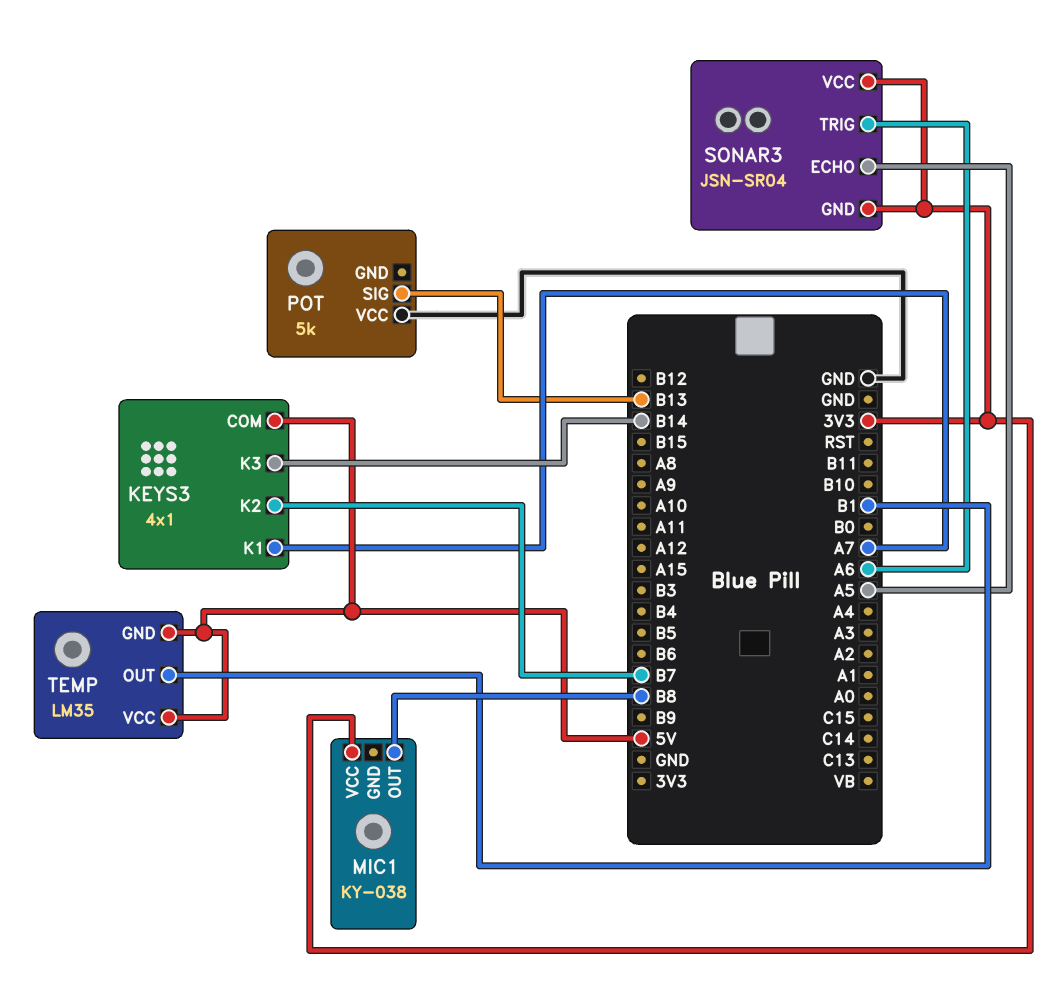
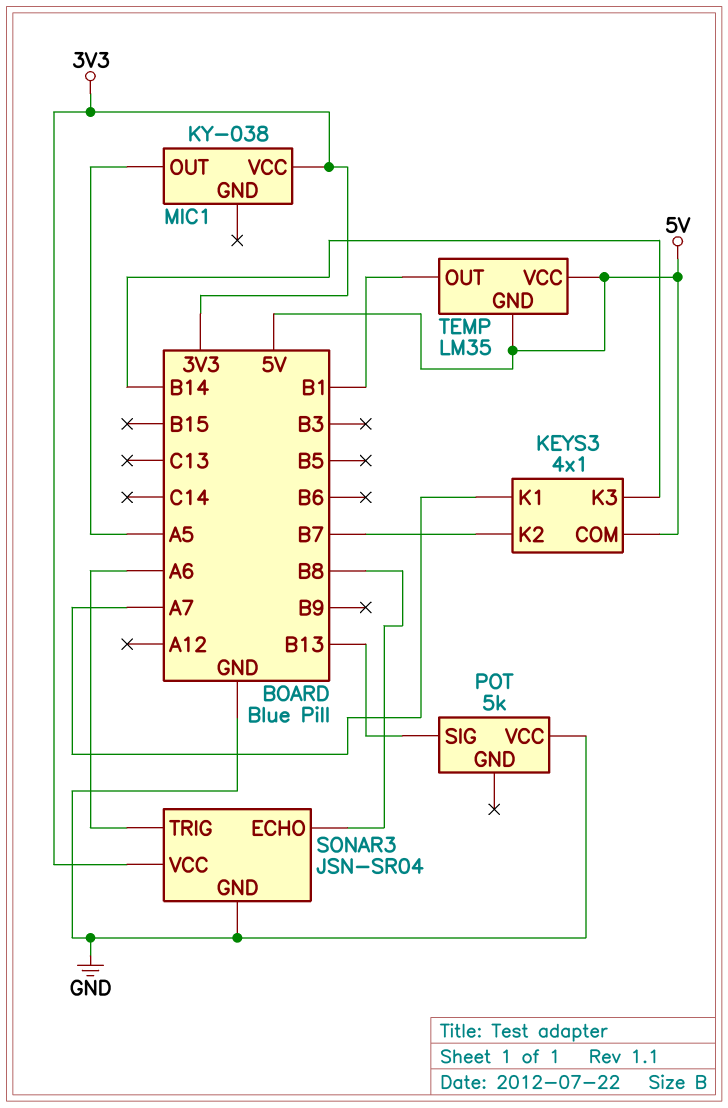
MIC1 pin OUT: B8 -> A5
SONAR3 pin ECHO: A5 -> B8
SONAR3 pin GND: 3V3 -> GND

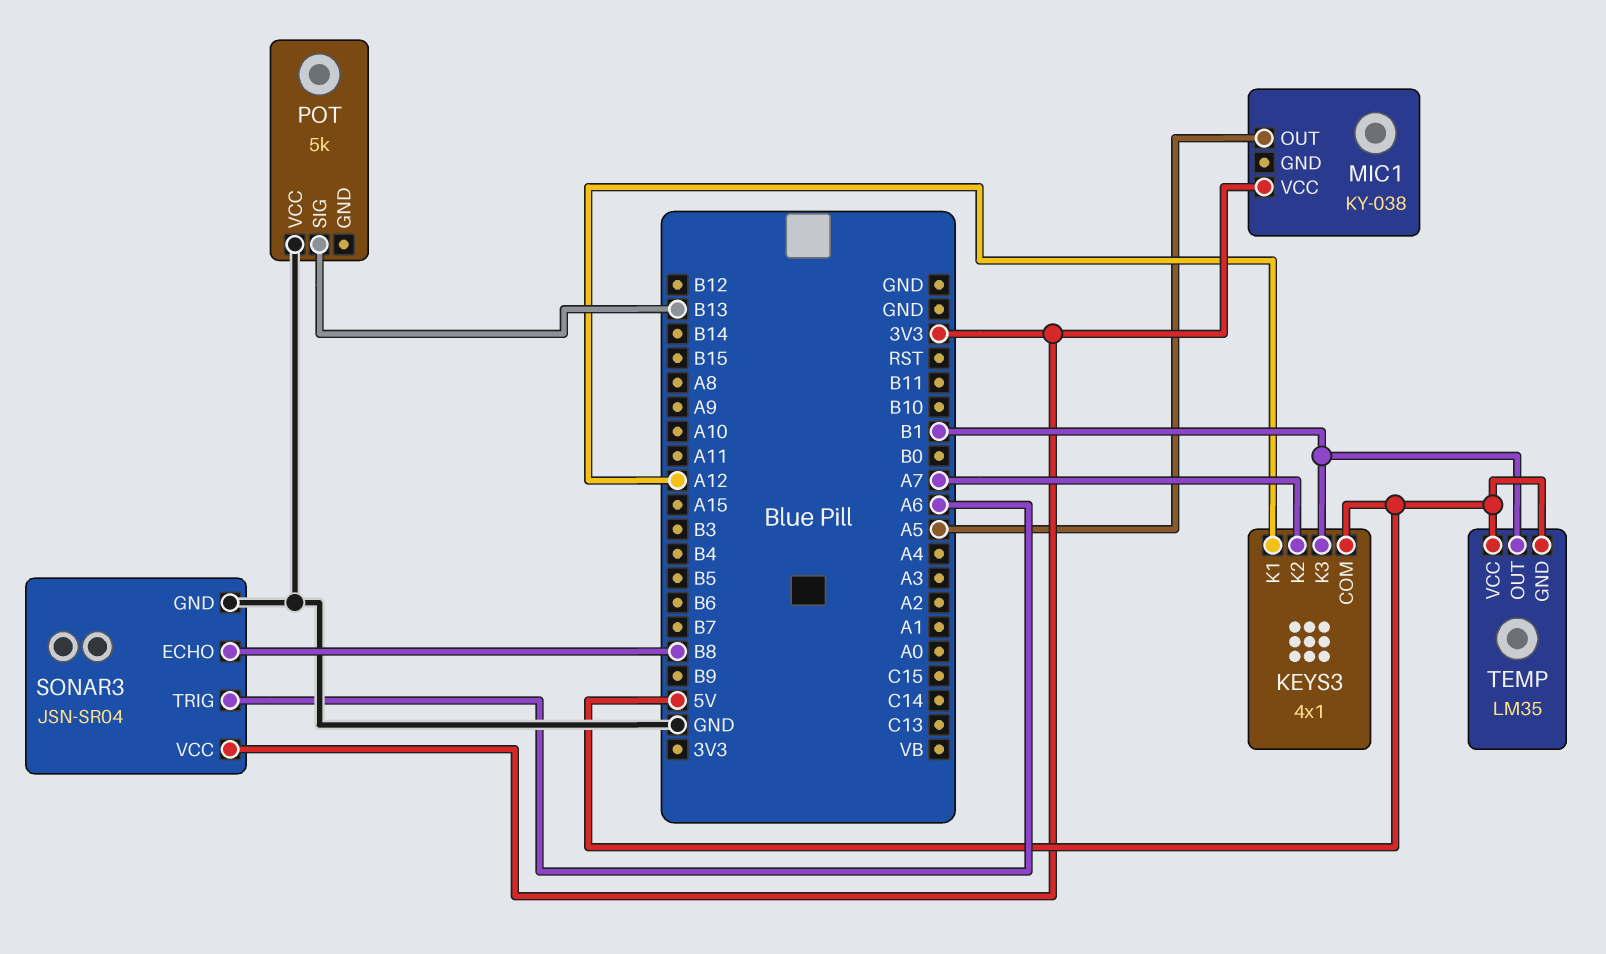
KEYS3 pin K1: A7 -> A12
KEYS3 pin K2: B7 -> A7
KEYS3 pin K3: B14 -> B1

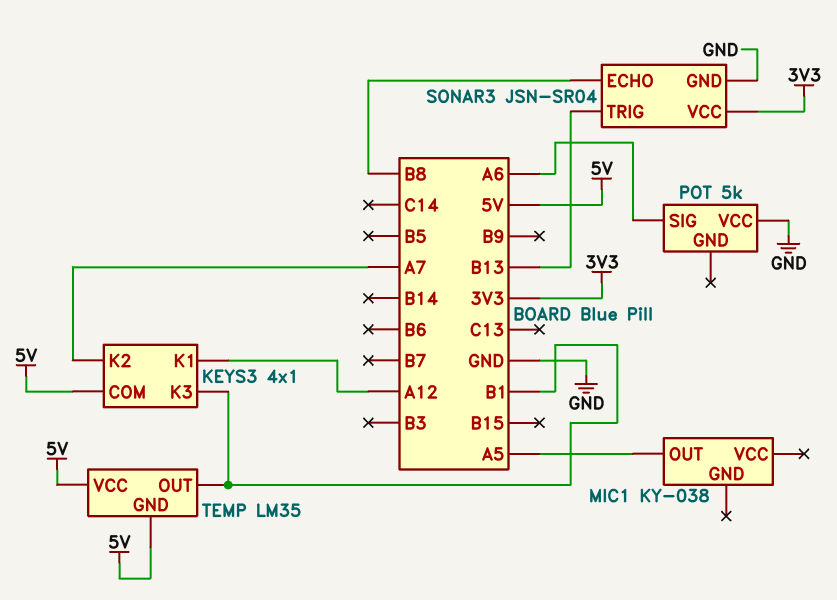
MIC1 pin VCC: 3V3 -> none
POT pin SIG: B13 -> A6
SONAR3 pin TRIG: A6 -> B13

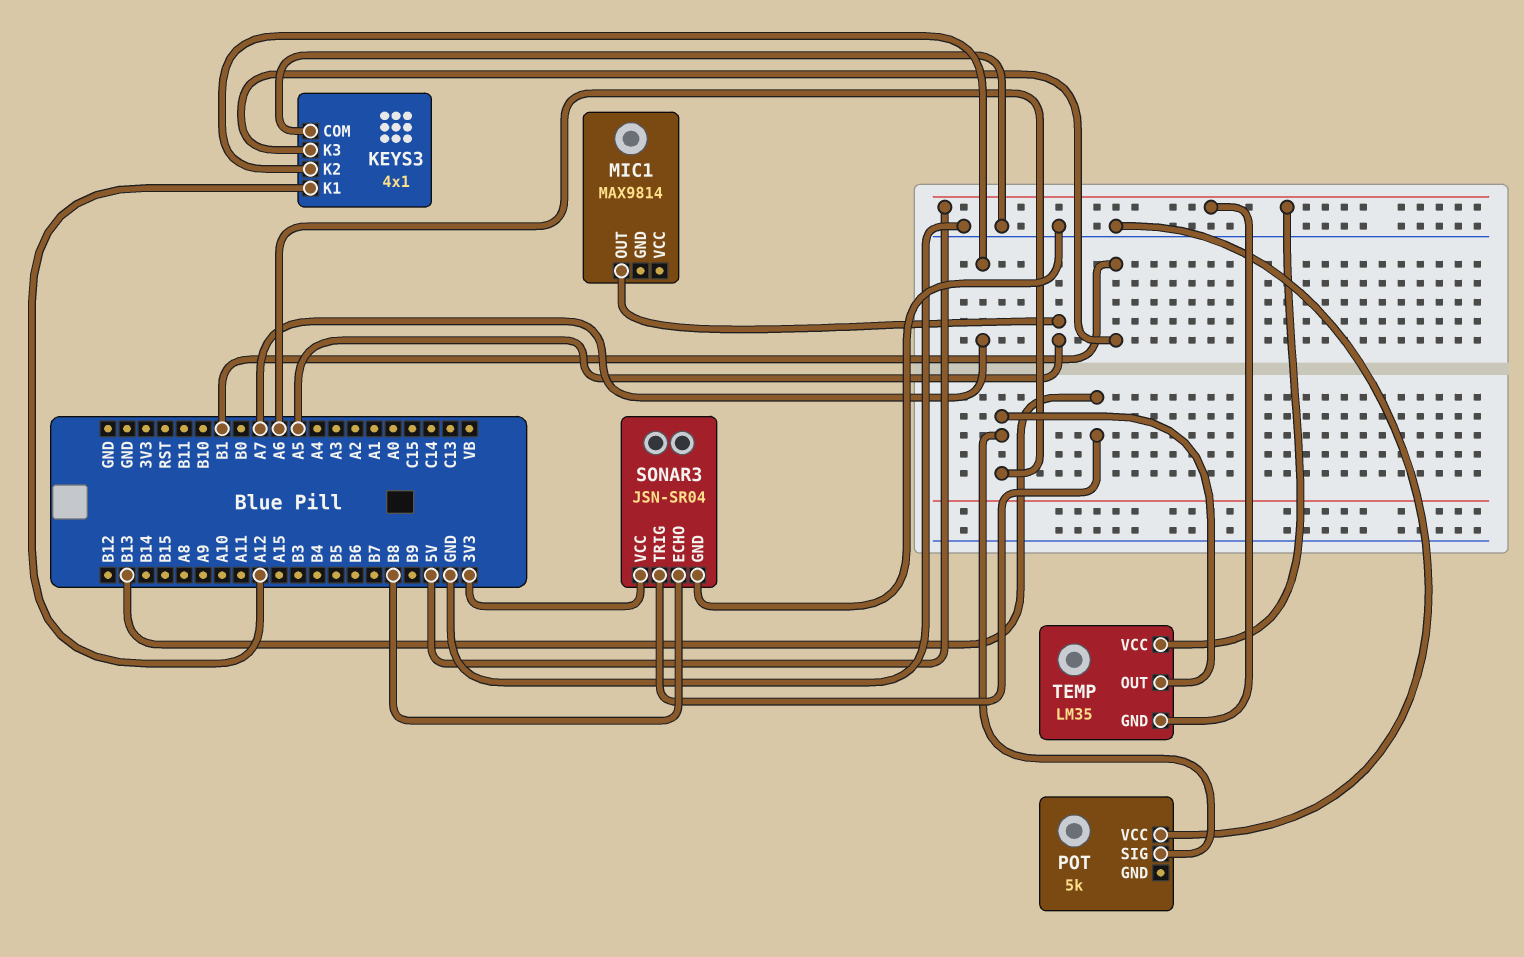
KEYS3 pin COM: 5V -> GND
MIC1: KY-038 -> MAX9814
TEMP pin OUT: B1 -> A6

